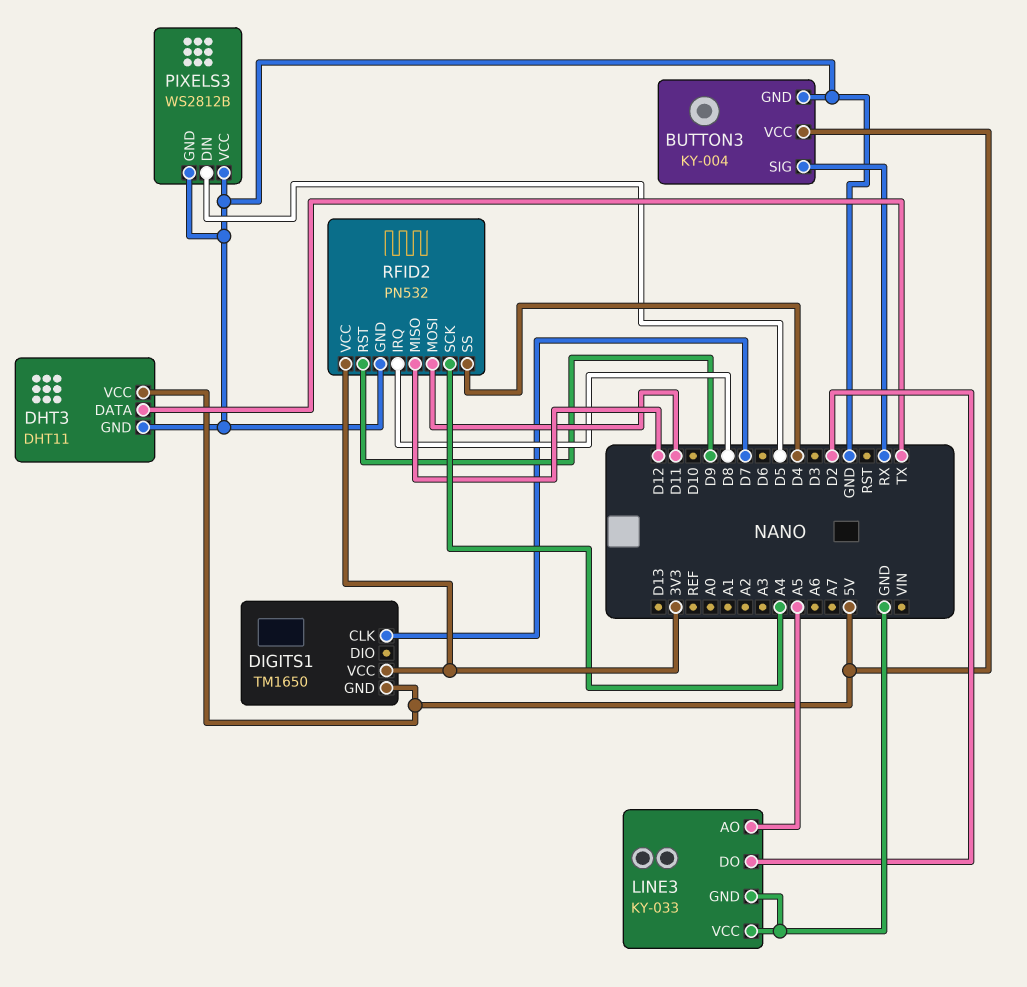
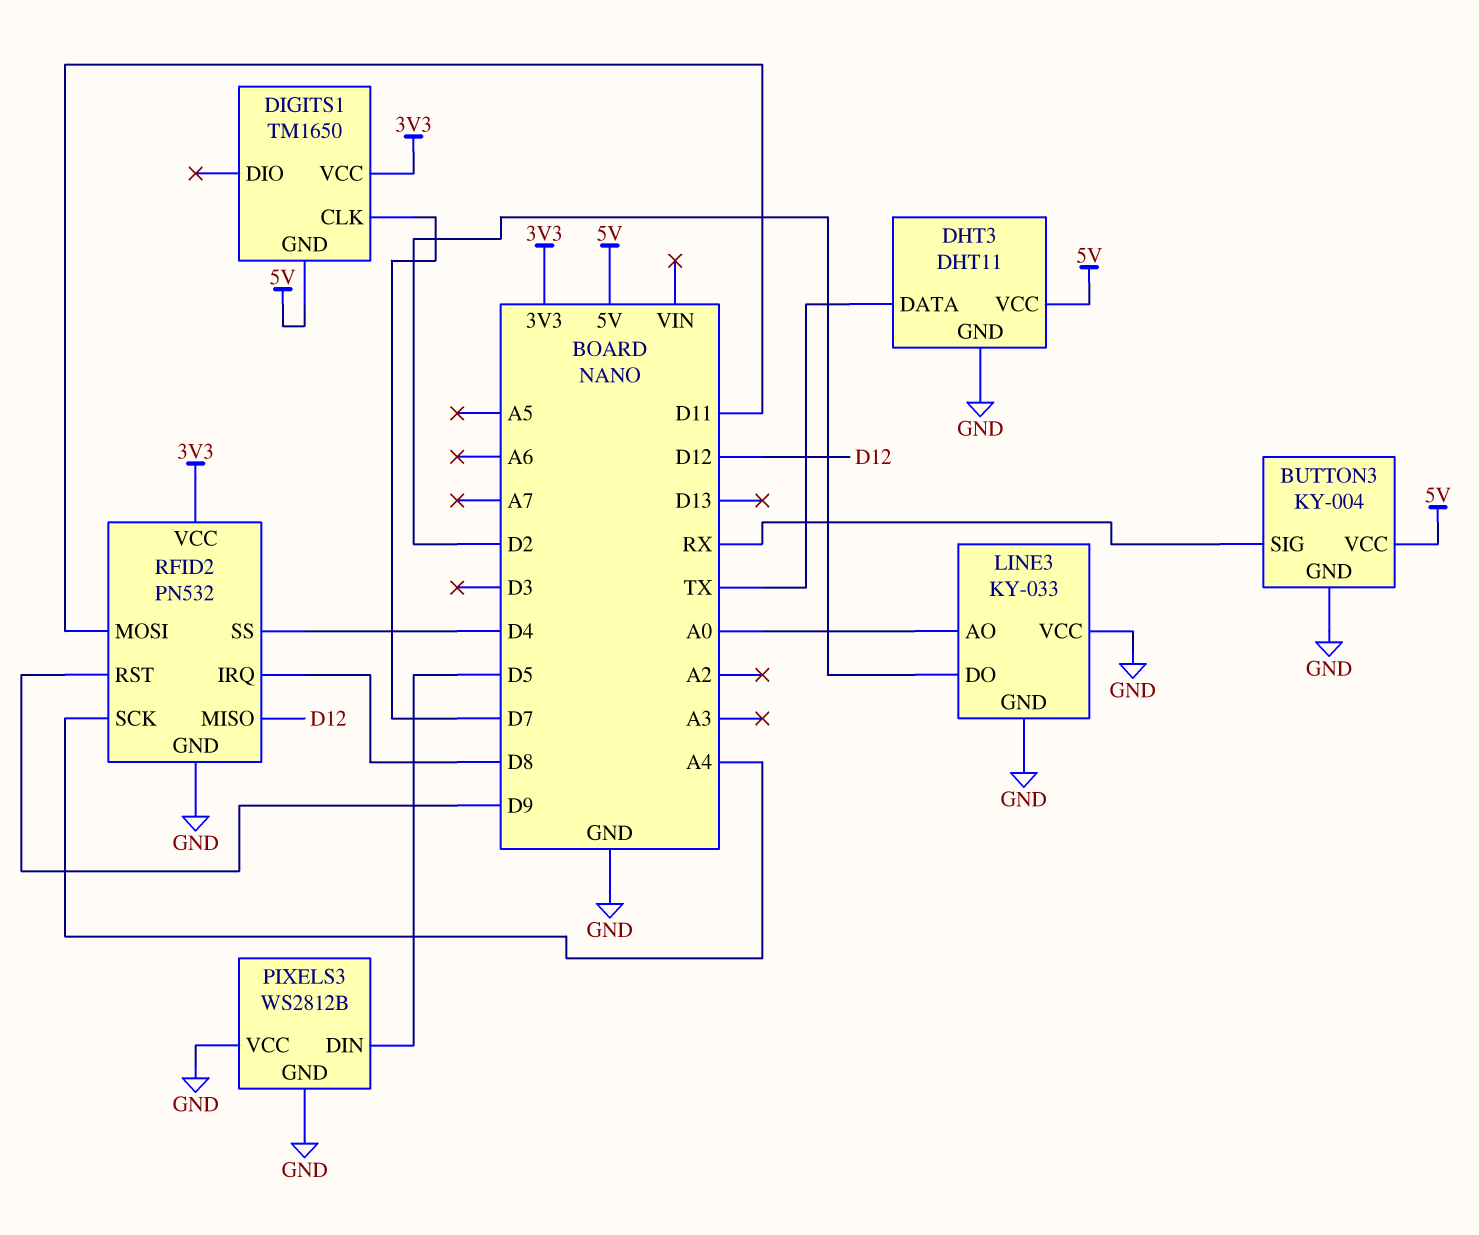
LINE3 pin AO: A5 -> A0

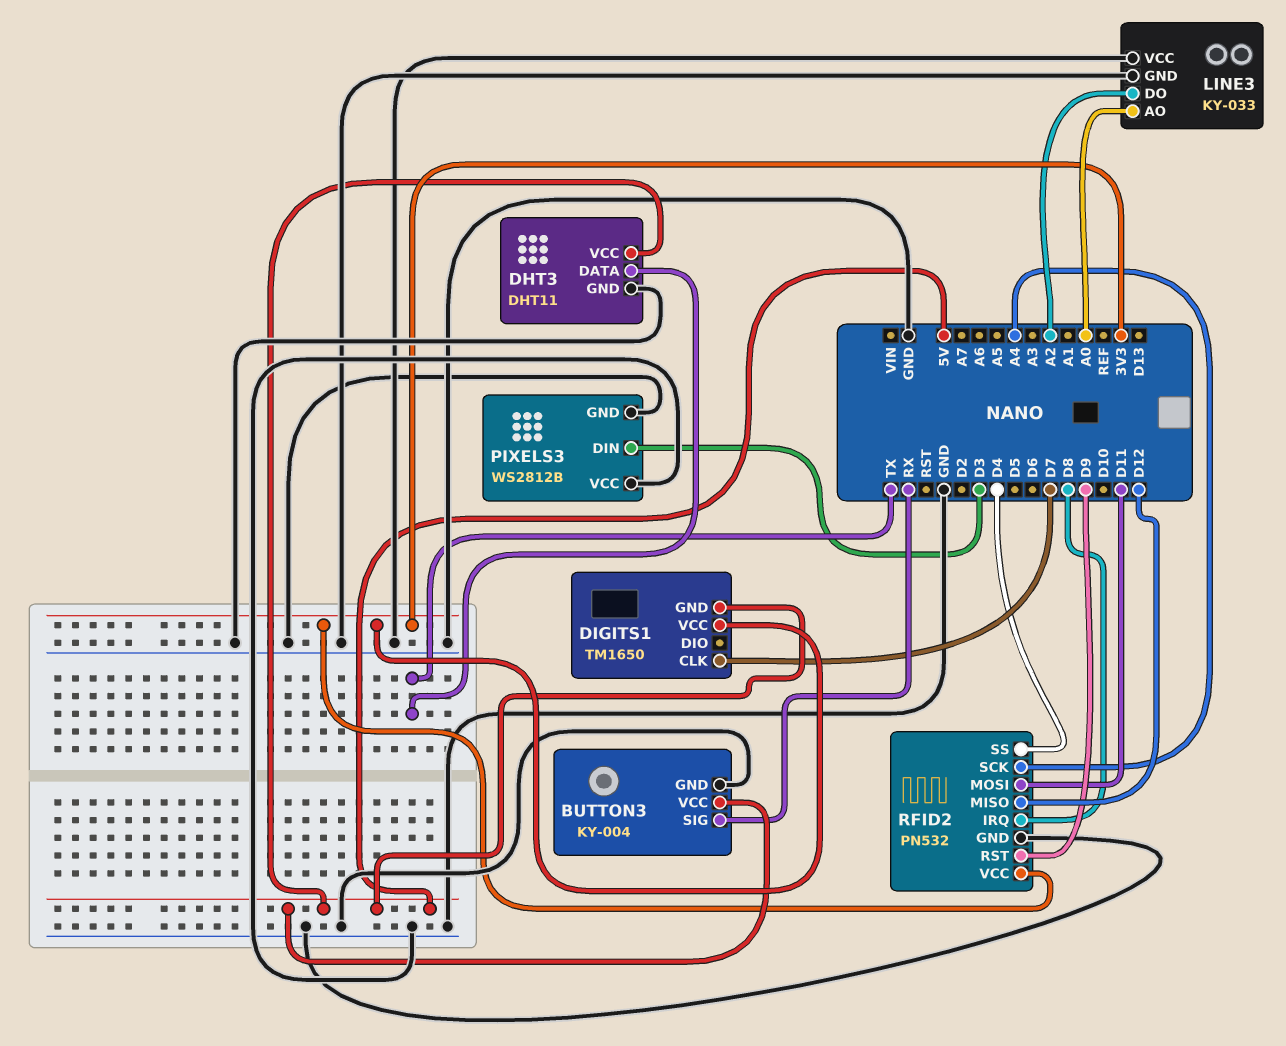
LINE3 pin DO: D2 -> A2
PIXELS3 pin DIN: D5 -> D3

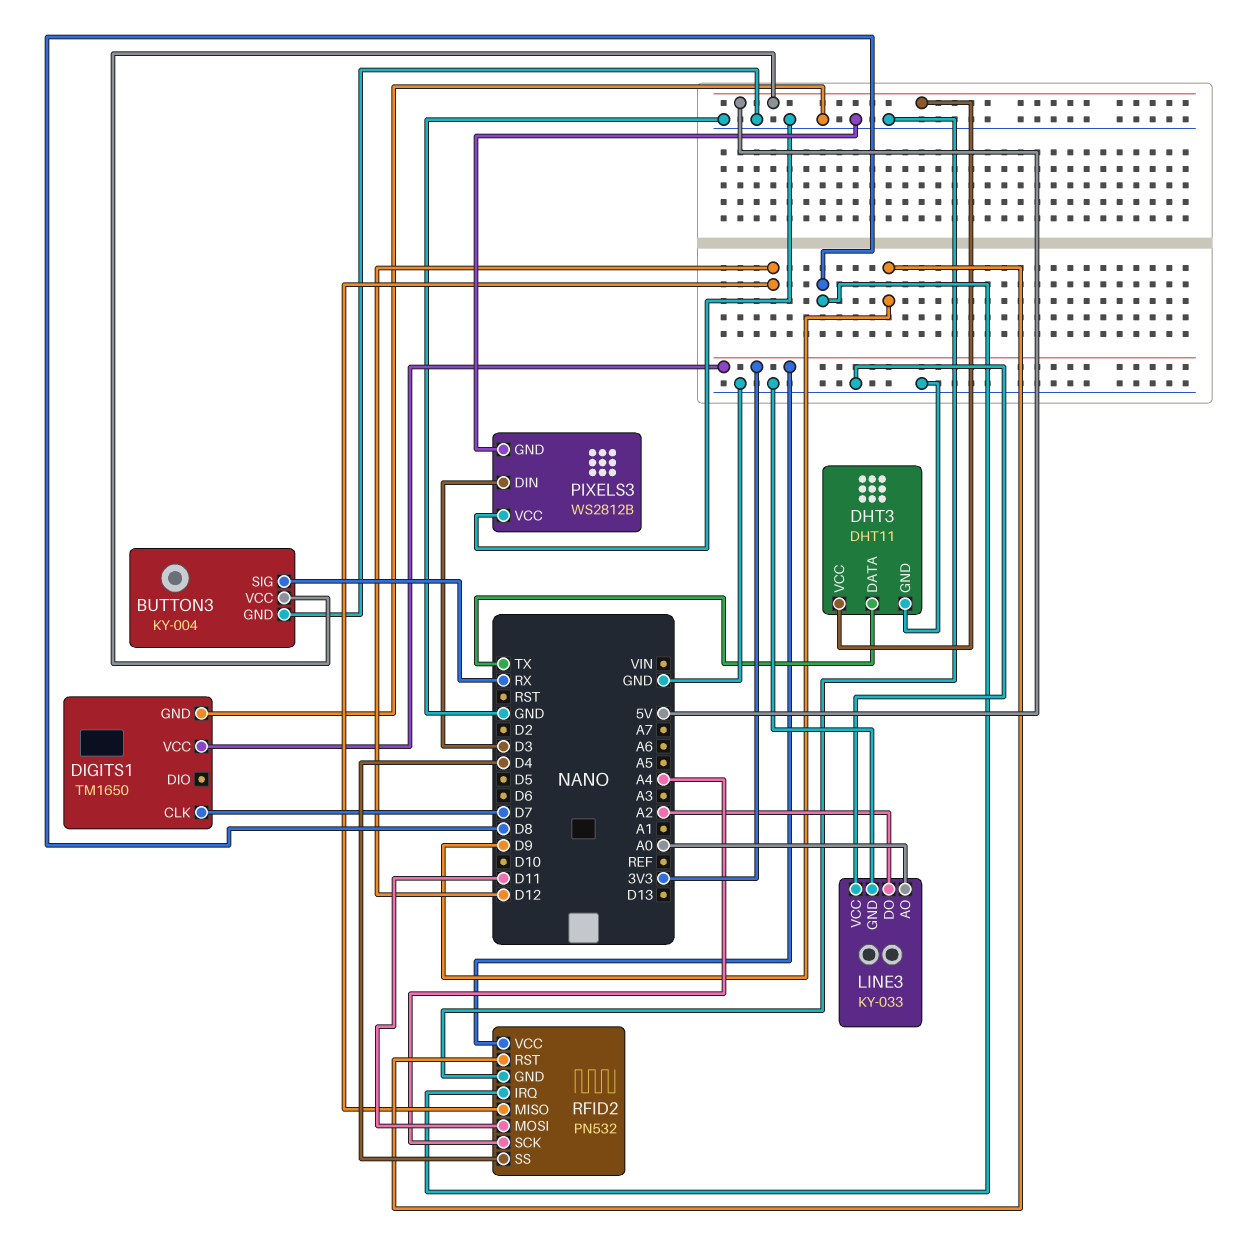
DIGITS1 pin GND: 5V -> GND

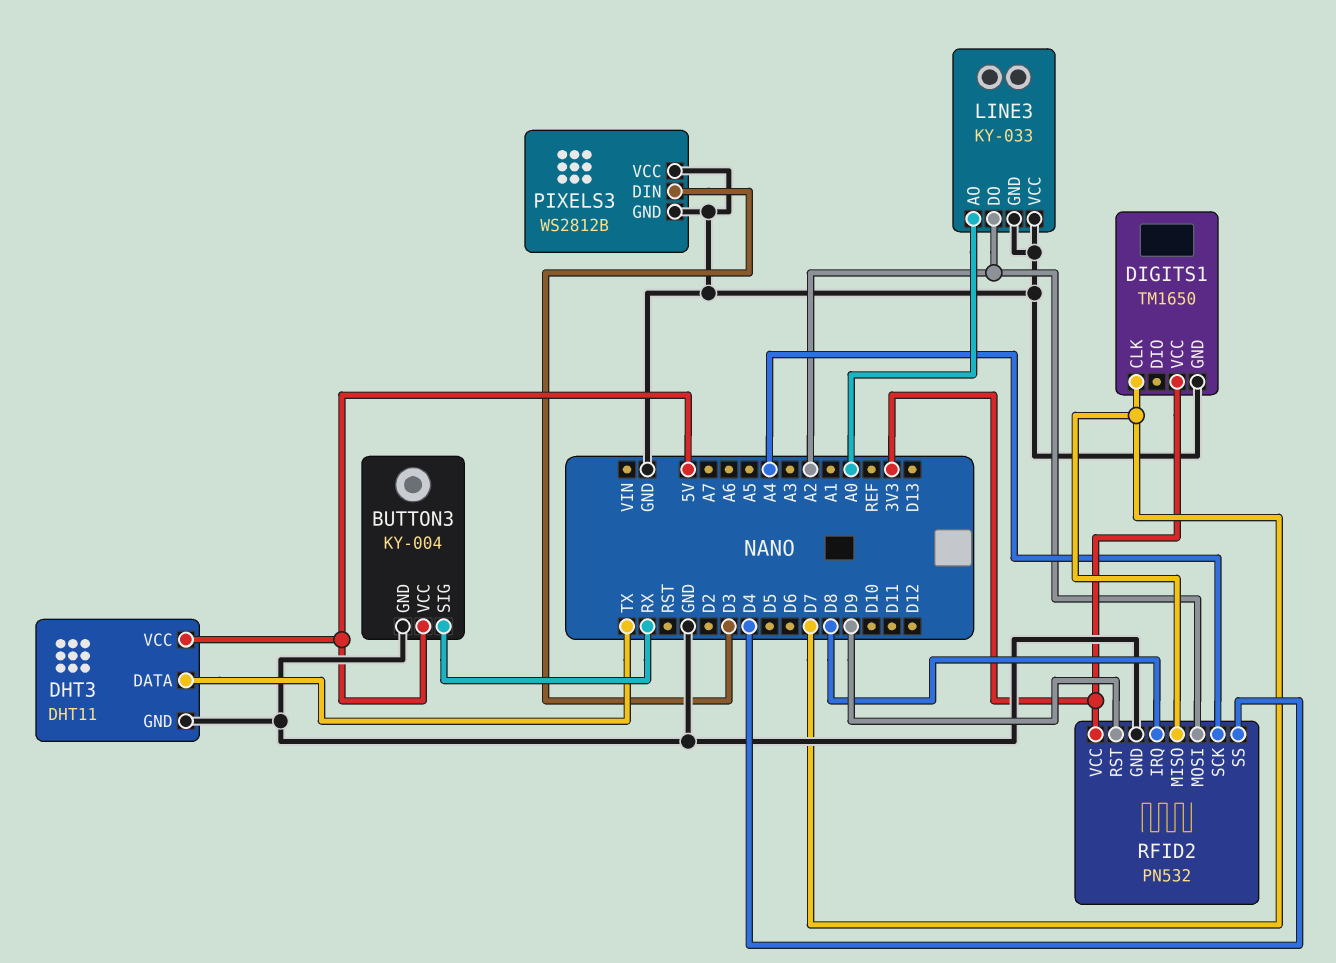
RFID2 pin MISO: D12 -> D7
RFID2 pin MOSI: D11 -> A2

